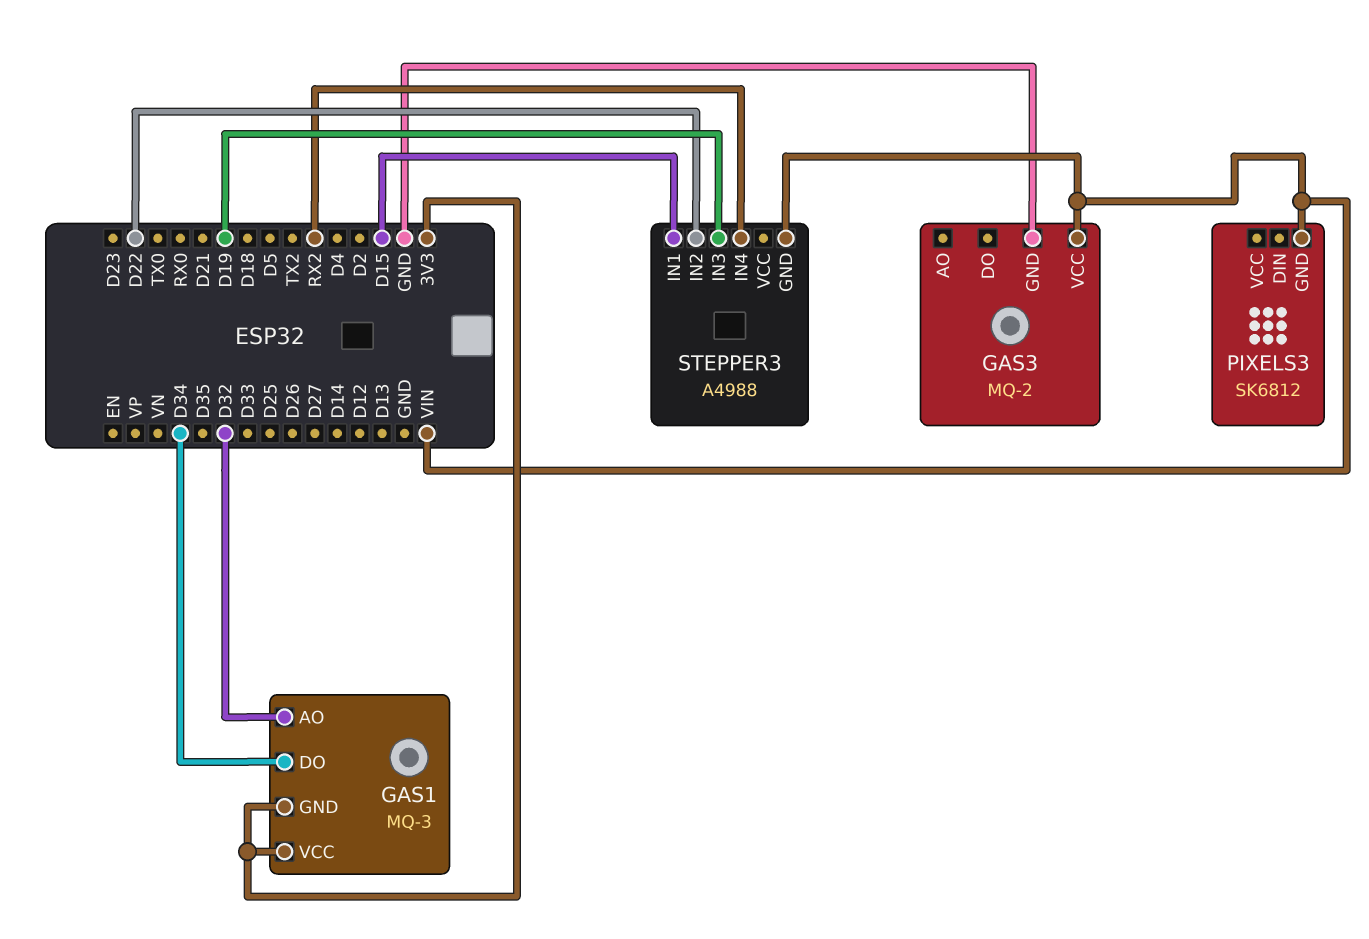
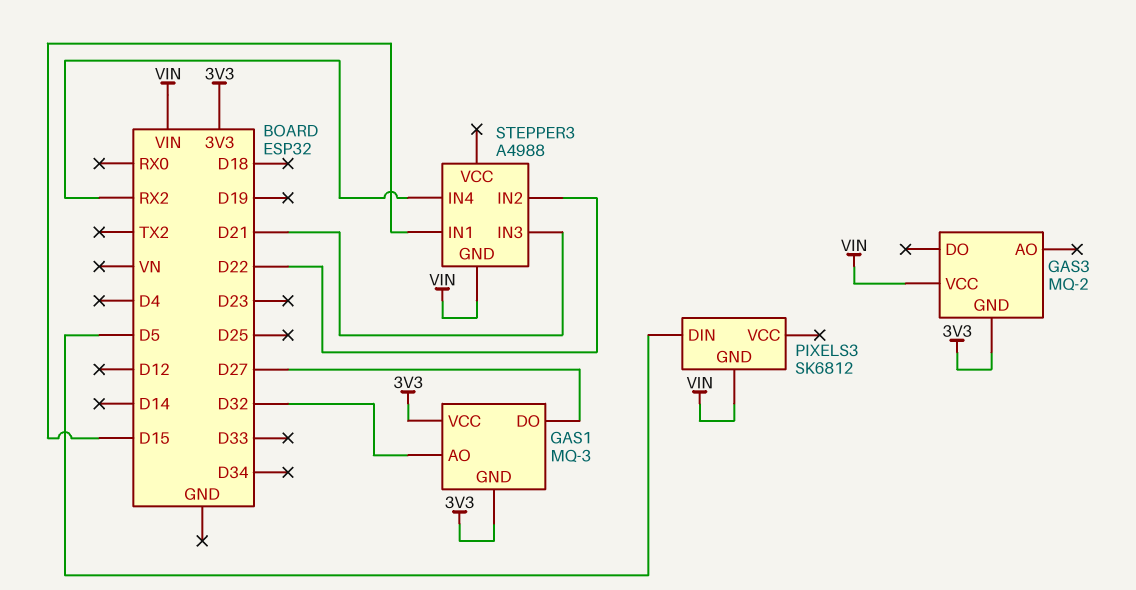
GAS1 pin DO: D34 -> D27
GAS3 pin GND: GND -> 3V3
PIXELS3 pin DIN: none -> D5
STEPPER3 pin IN3: D19 -> D21

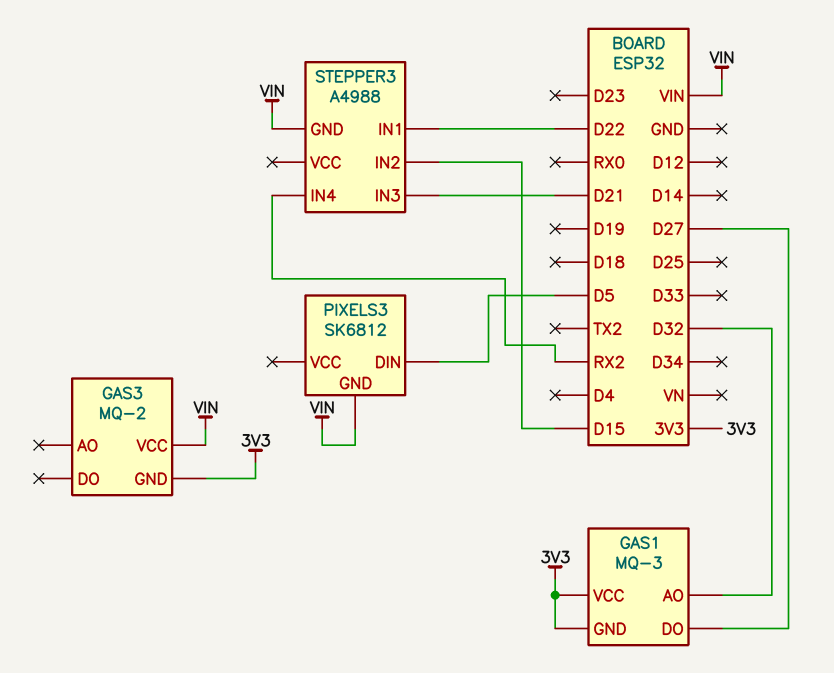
STEPPER3 pin IN1: D15 -> D22
STEPPER3 pin IN2: D22 -> D15

